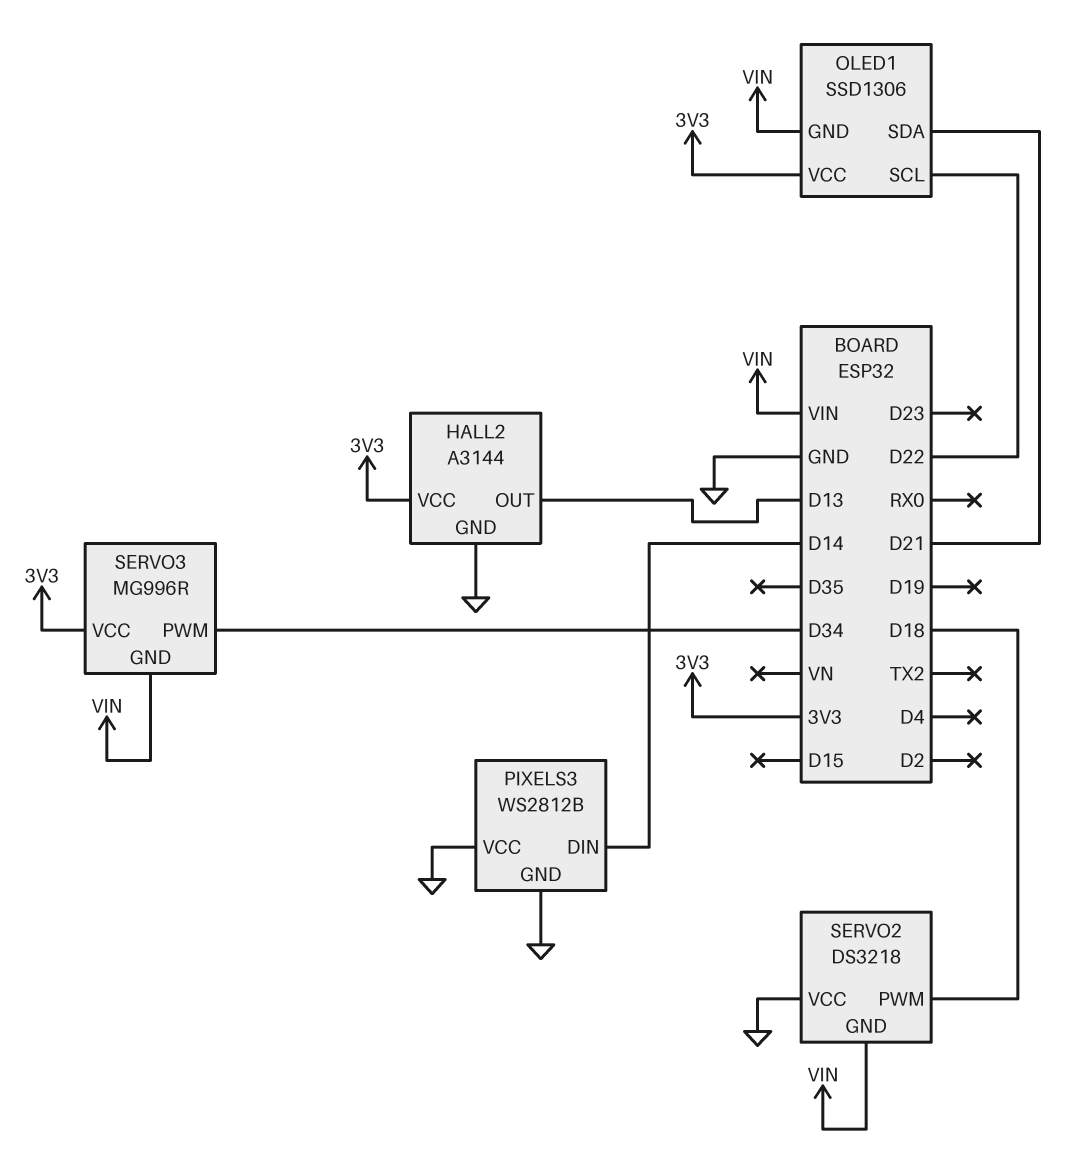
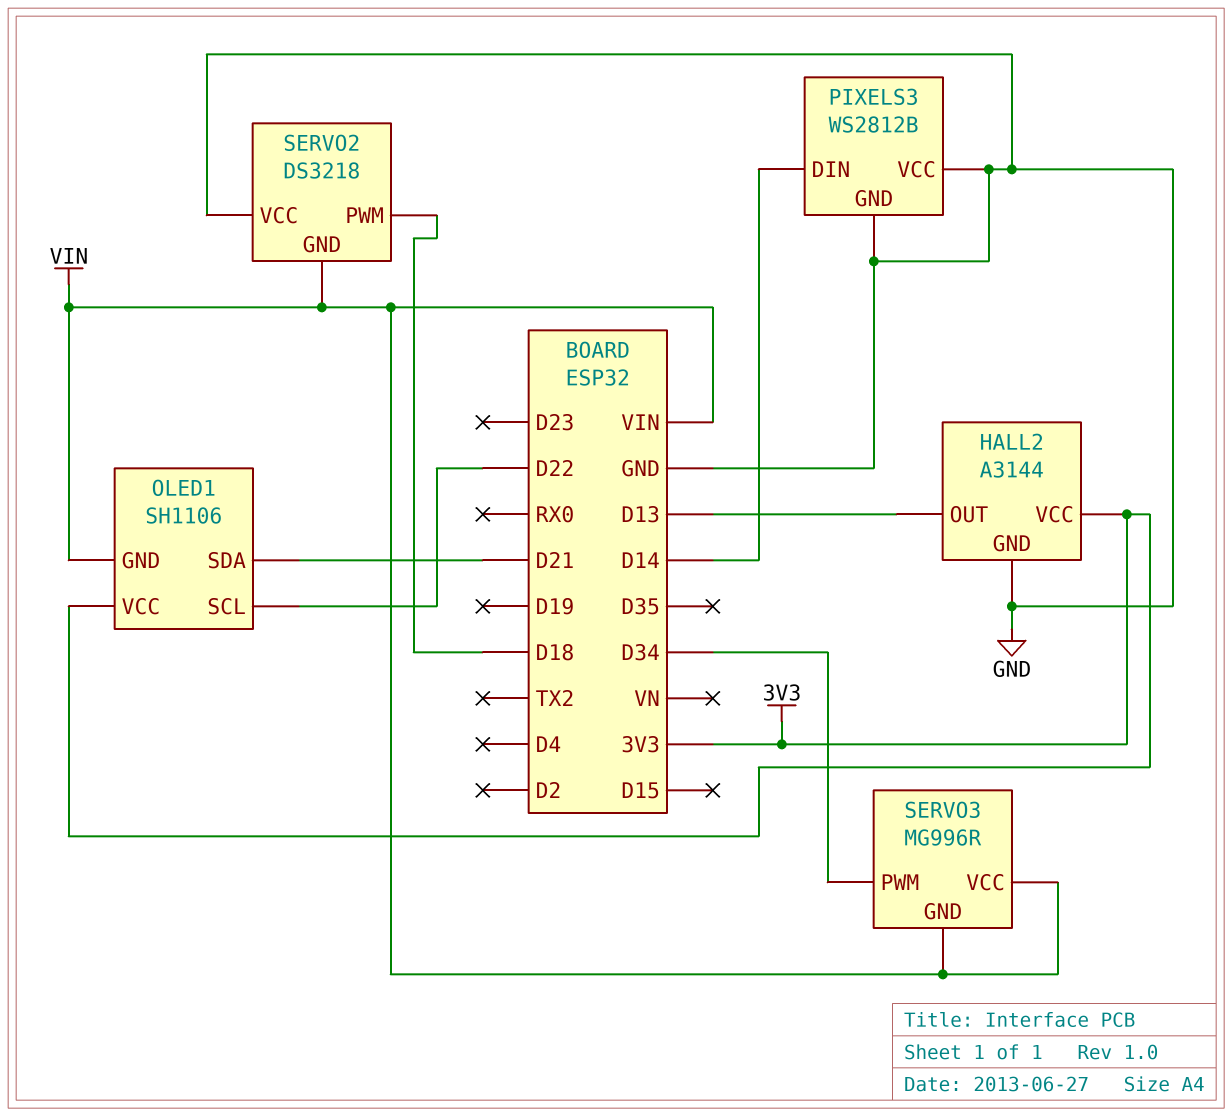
OLED1: SSD1306 -> SH1106
SERVO3 pin VCC: 3V3 -> VIN

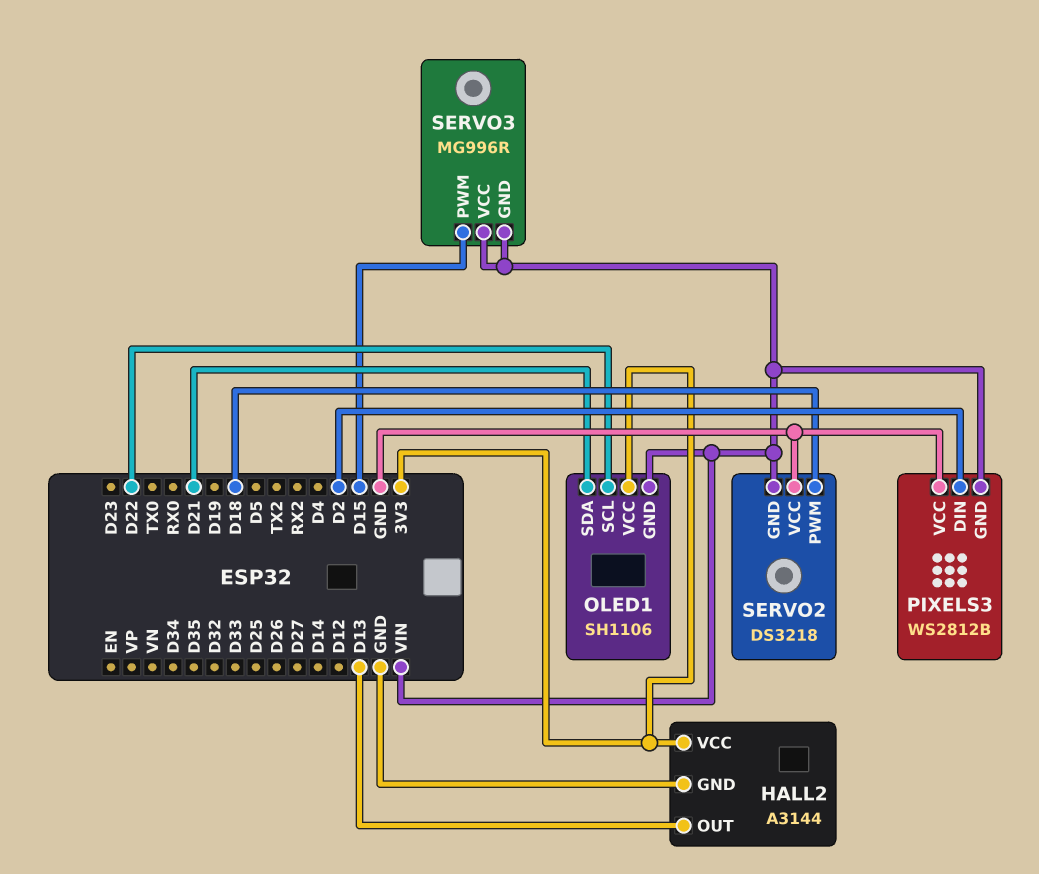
PIXELS3 pin DIN: D14 -> D2
PIXELS3 pin GND: GND -> VIN
SERVO3 pin PWM: D34 -> D15

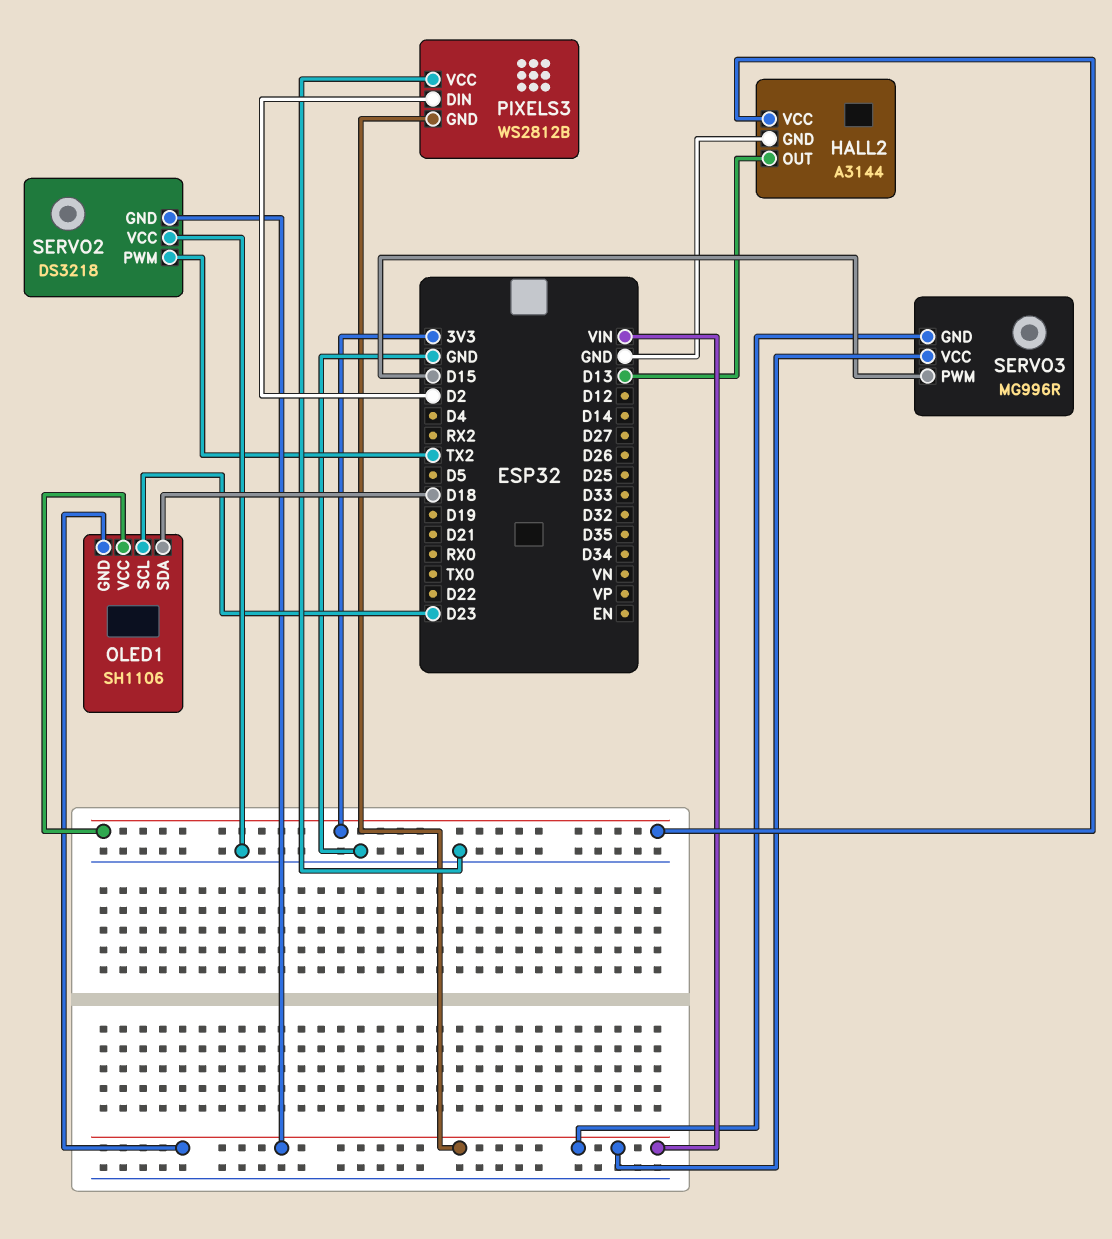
OLED1 pin SCL: D22 -> D23
OLED1 pin SDA: D21 -> D18
SERVO2 pin PWM: D18 -> TX2

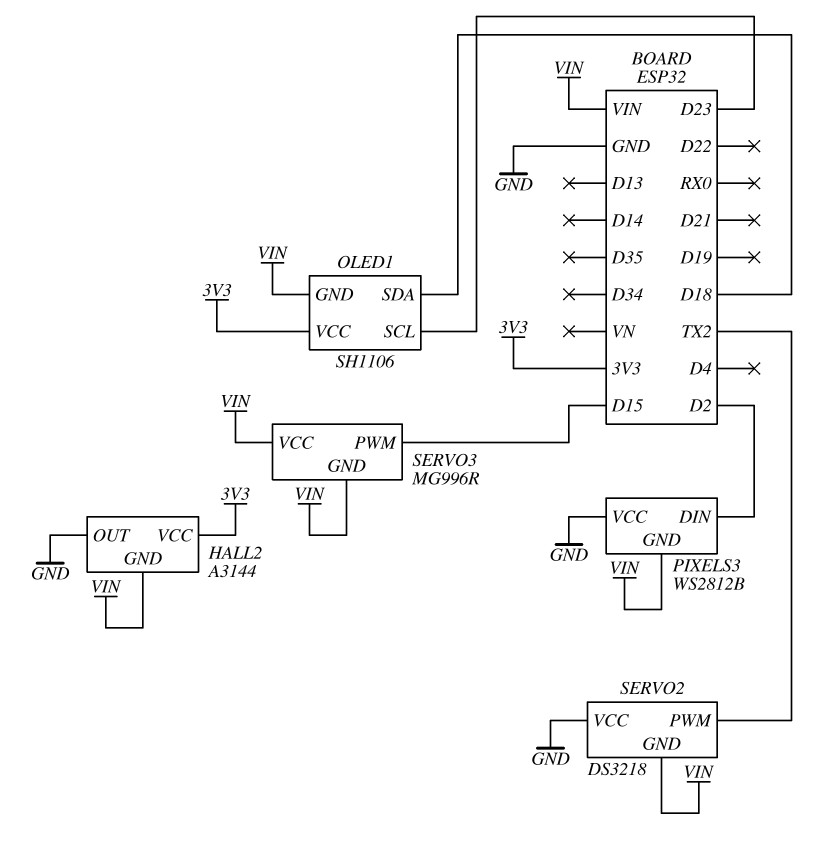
HALL2 pin GND: GND -> VIN
HALL2 pin OUT: D13 -> GND

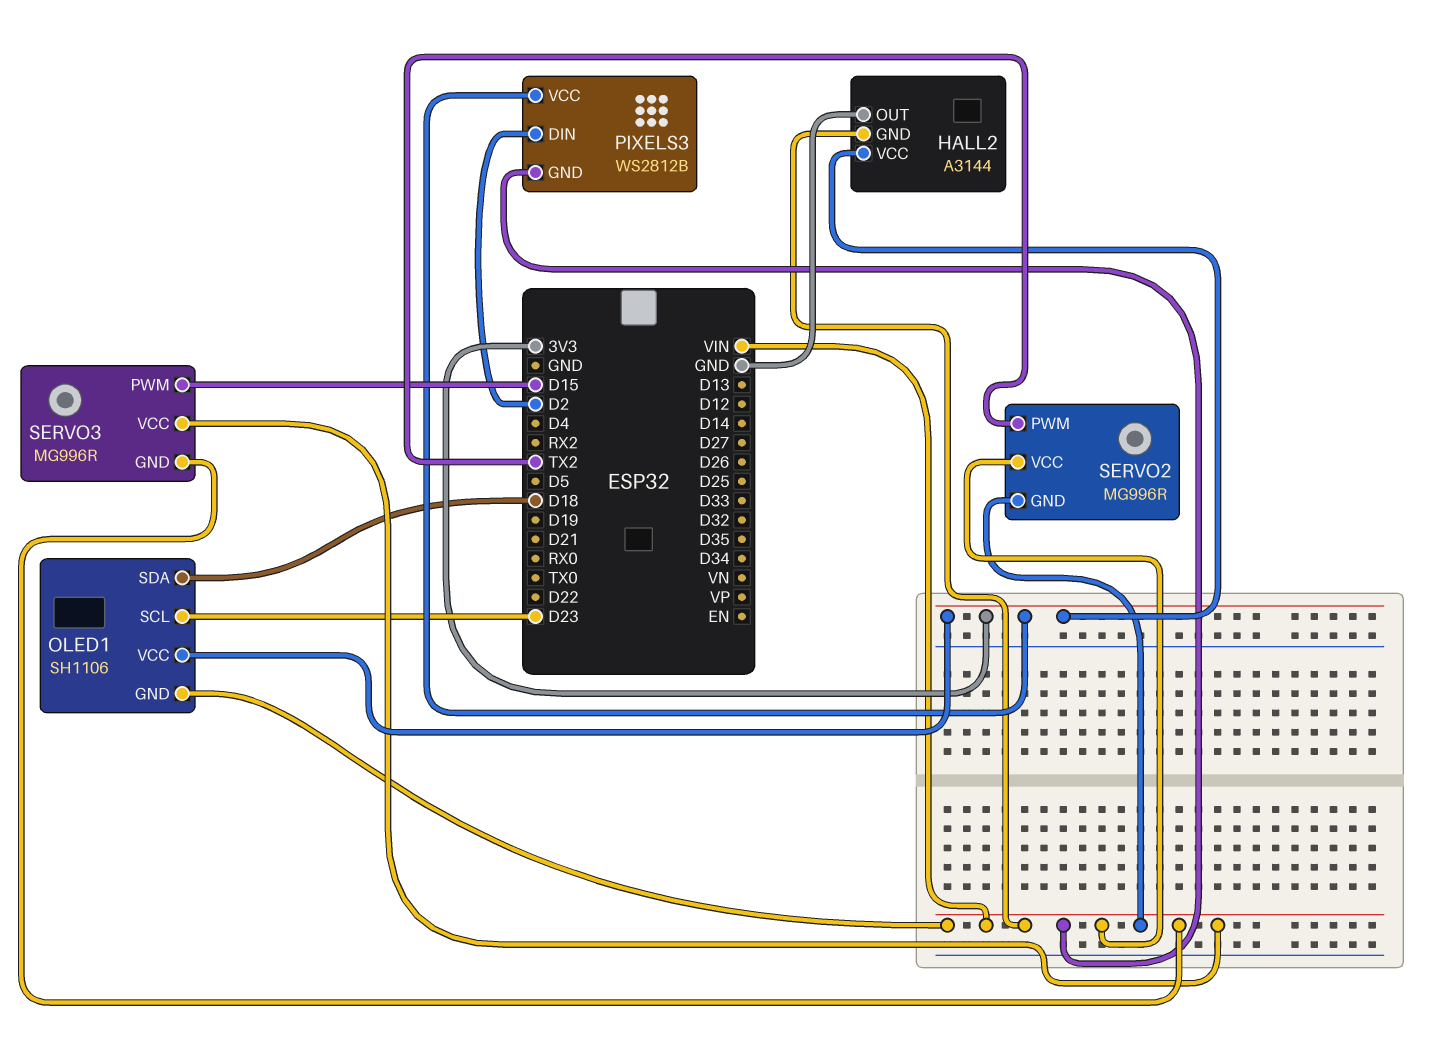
PIXELS3 pin VCC: GND -> 3V3
SERVO2: DS3218 -> MG996R
SERVO2 pin VCC: GND -> VIN

